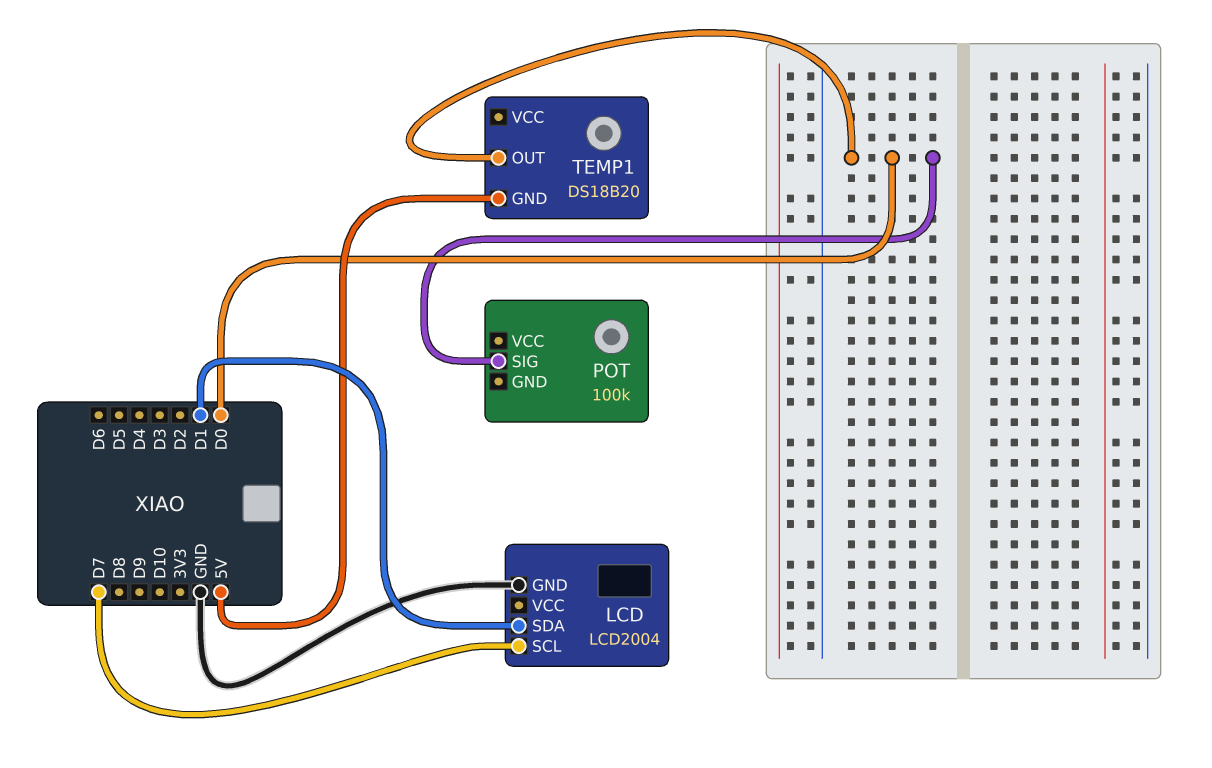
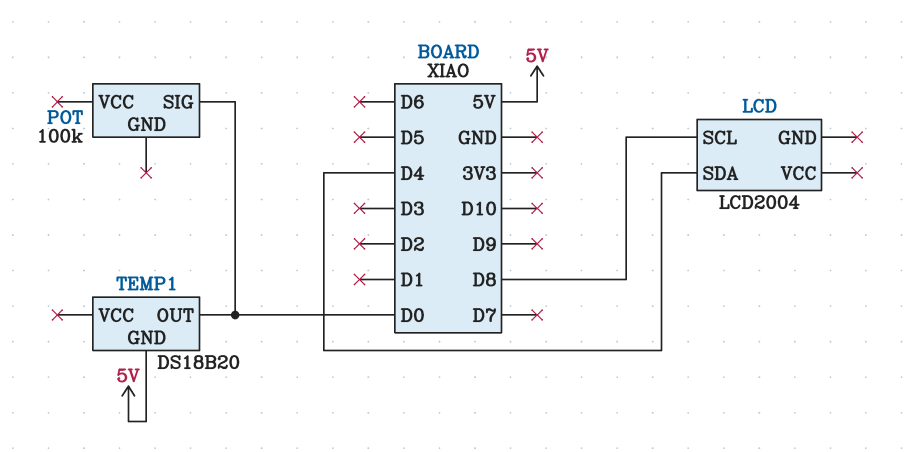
LCD pin GND: GND -> none
LCD pin SCL: D7 -> D8
LCD pin SDA: D1 -> D4

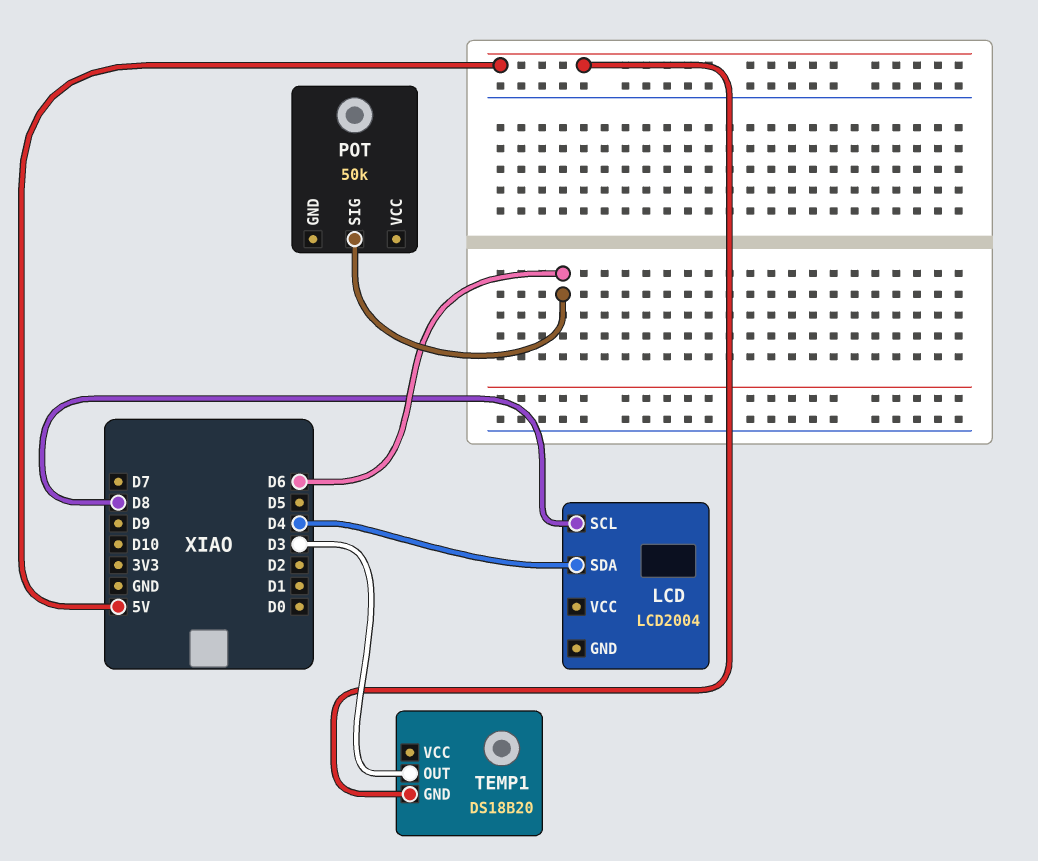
POT: 100k -> 50k
POT pin SIG: D0 -> D6
TEMP1 pin OUT: D0 -> D3

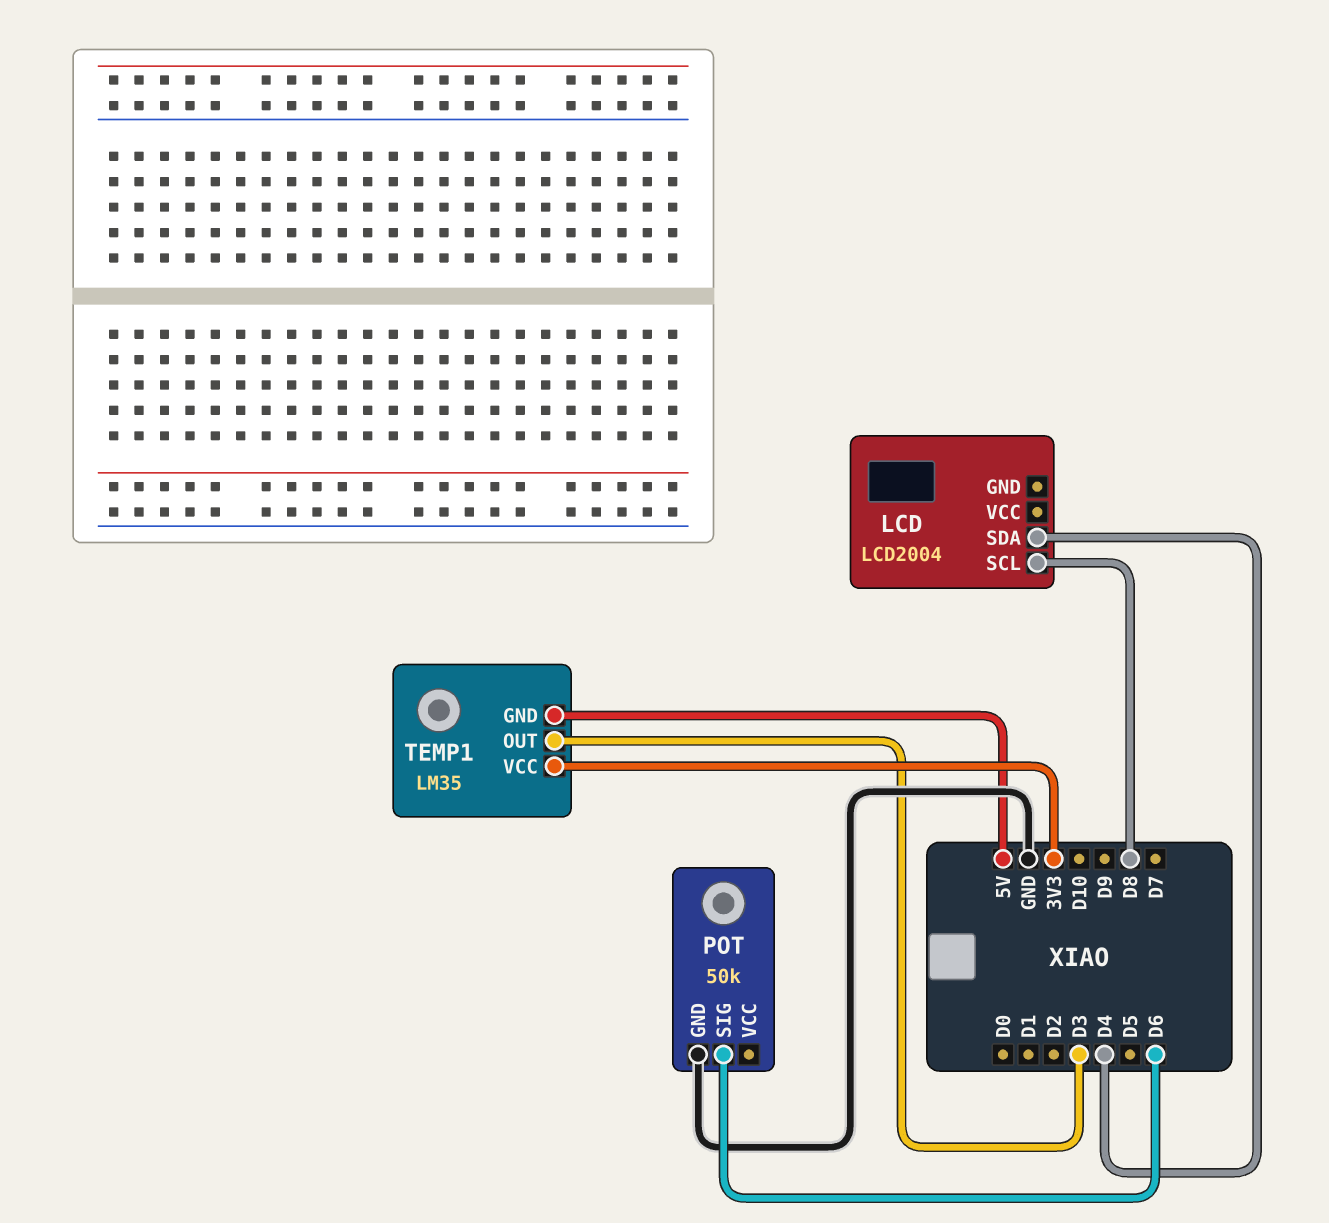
POT pin GND: none -> GND
TEMP1: DS18B20 -> LM35
TEMP1 pin VCC: none -> 3V3

